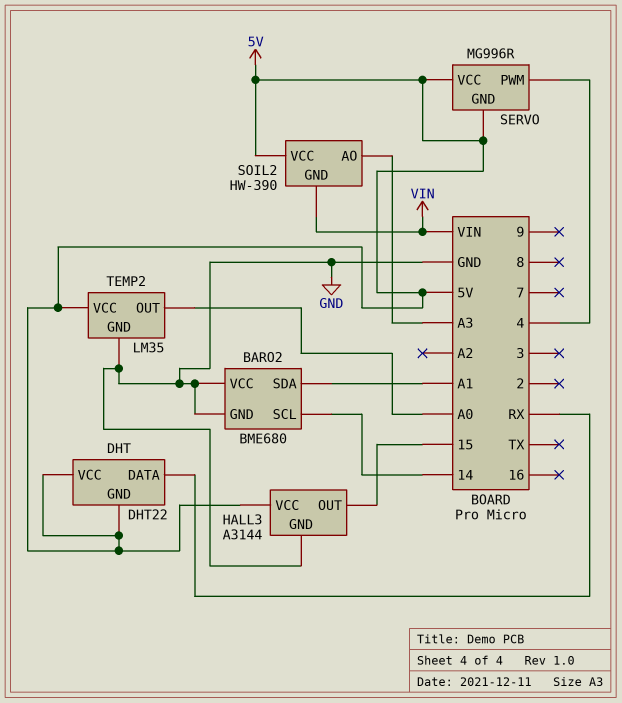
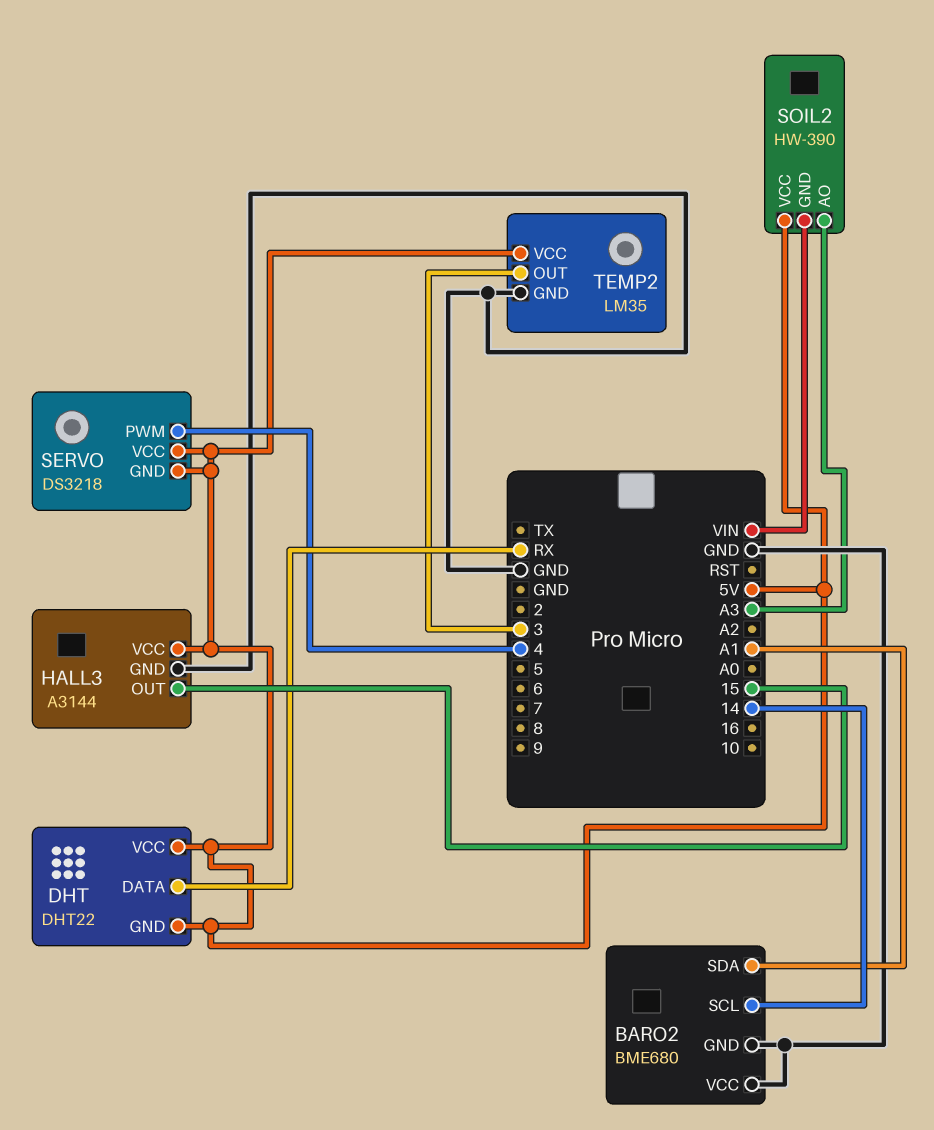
SERVO: MG996R -> DS3218
TEMP2 pin OUT: A0 -> 3

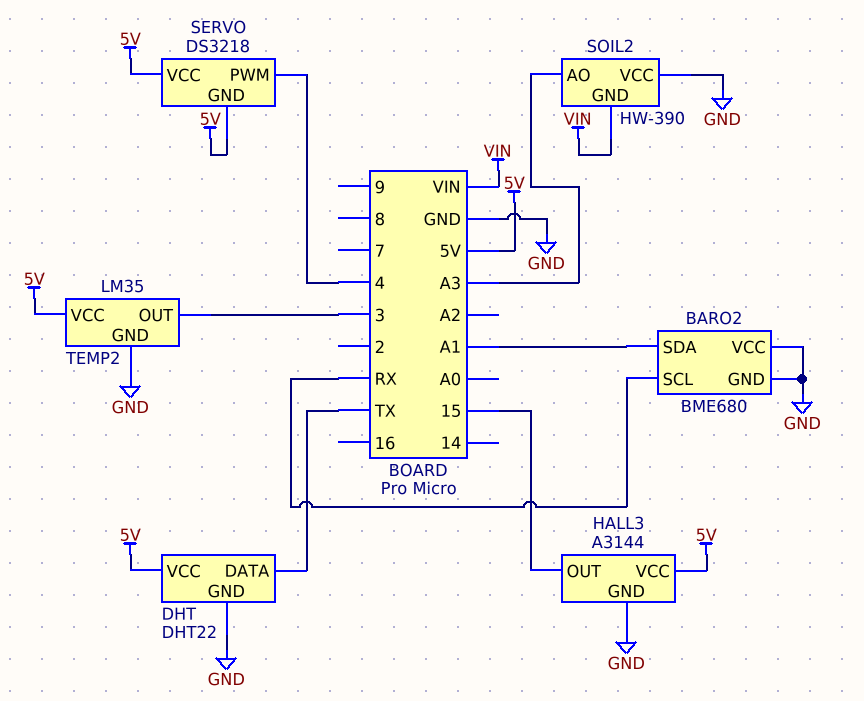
BARO2 pin SCL: 14 -> RX
DHT pin DATA: RX -> TX
DHT pin GND: 5V -> GND
SOIL2 pin VCC: 5V -> GND

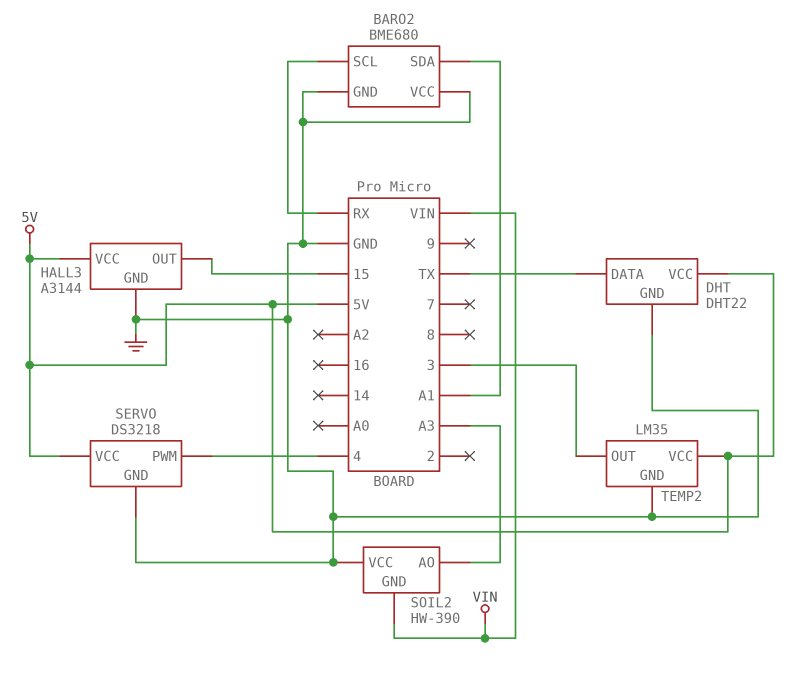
SERVO pin GND: 5V -> GND

